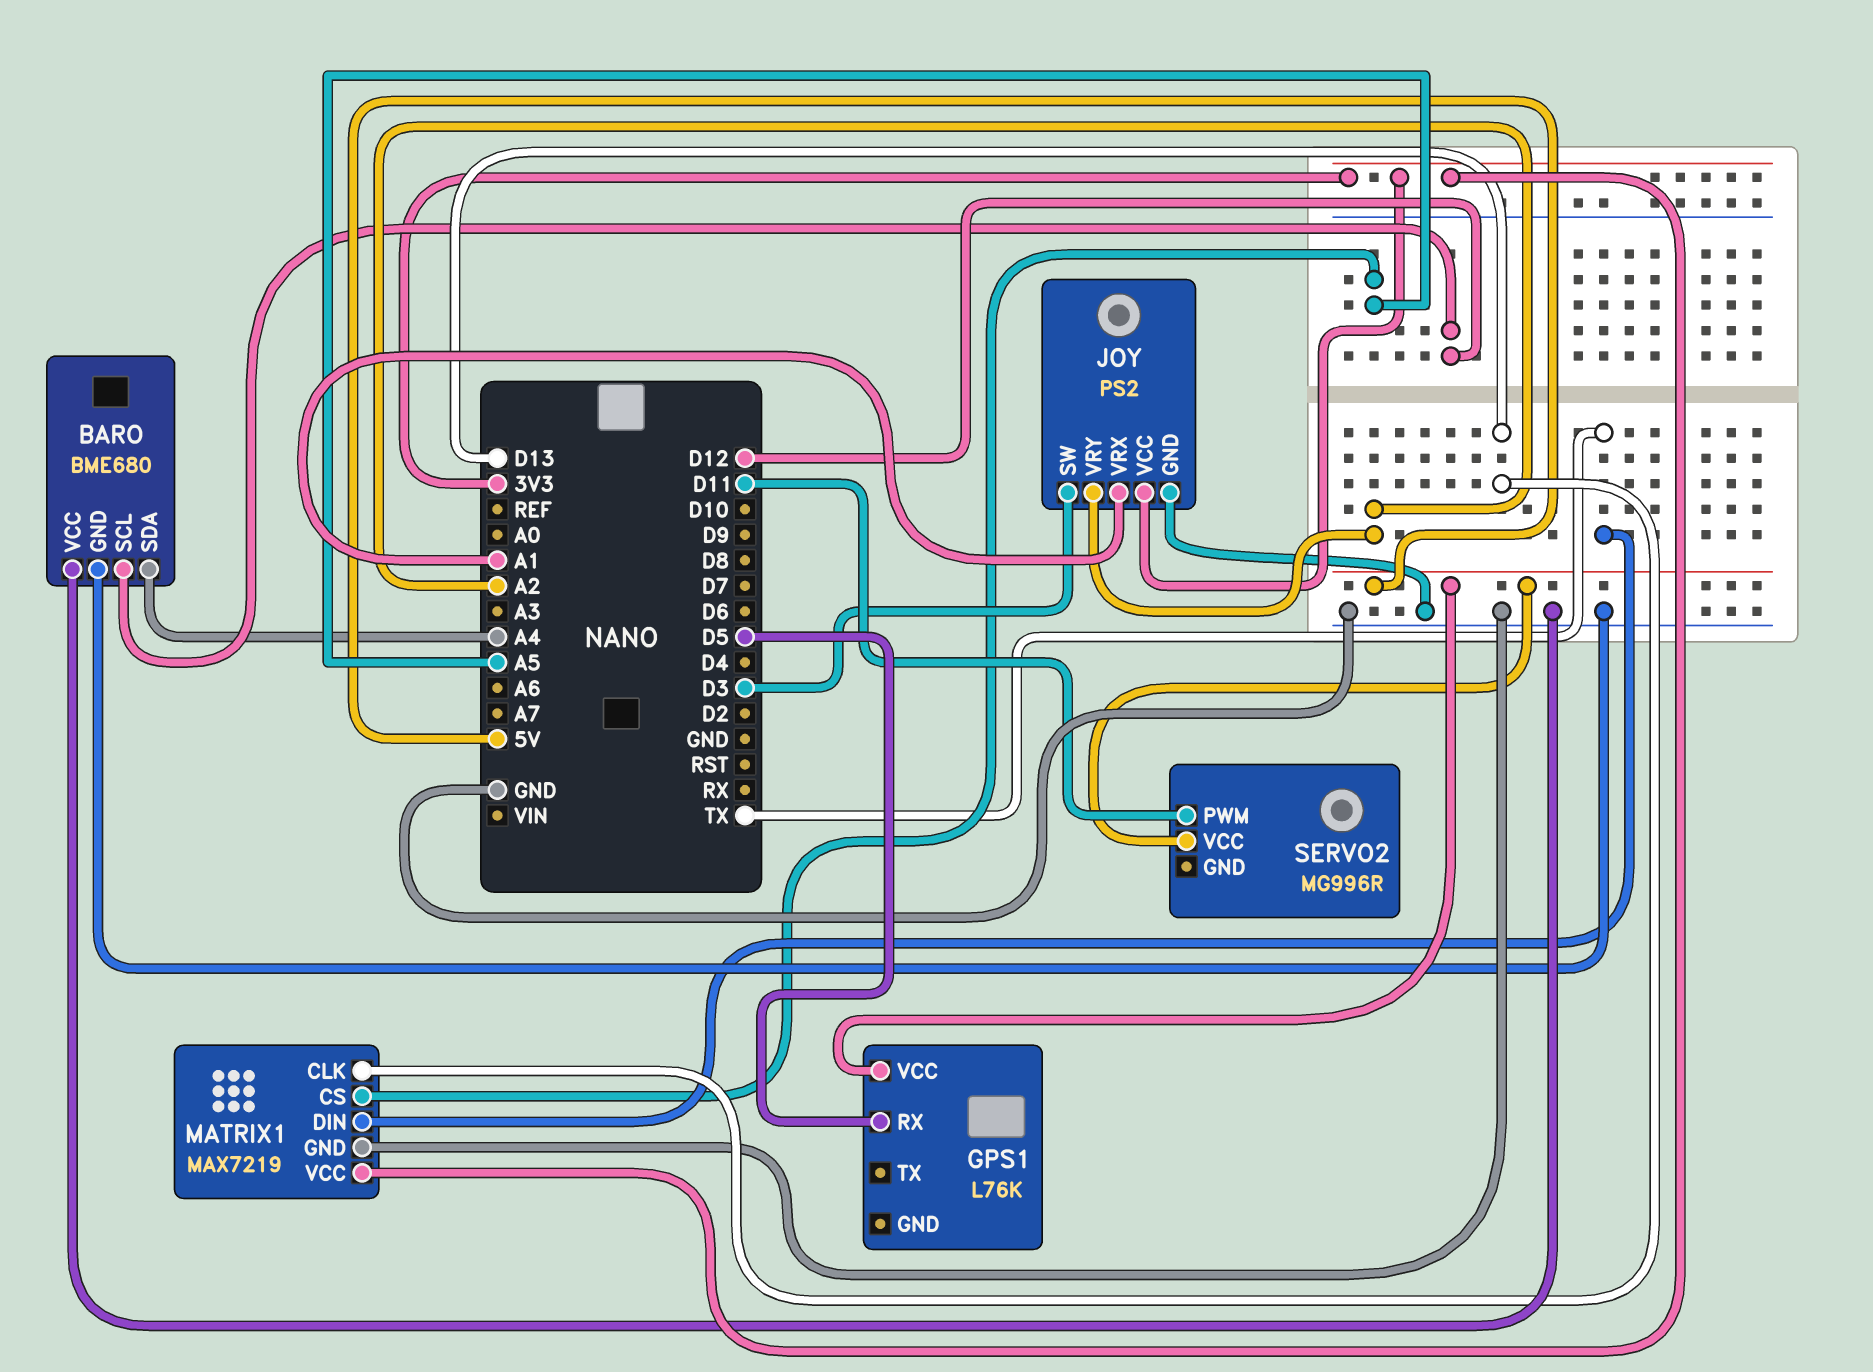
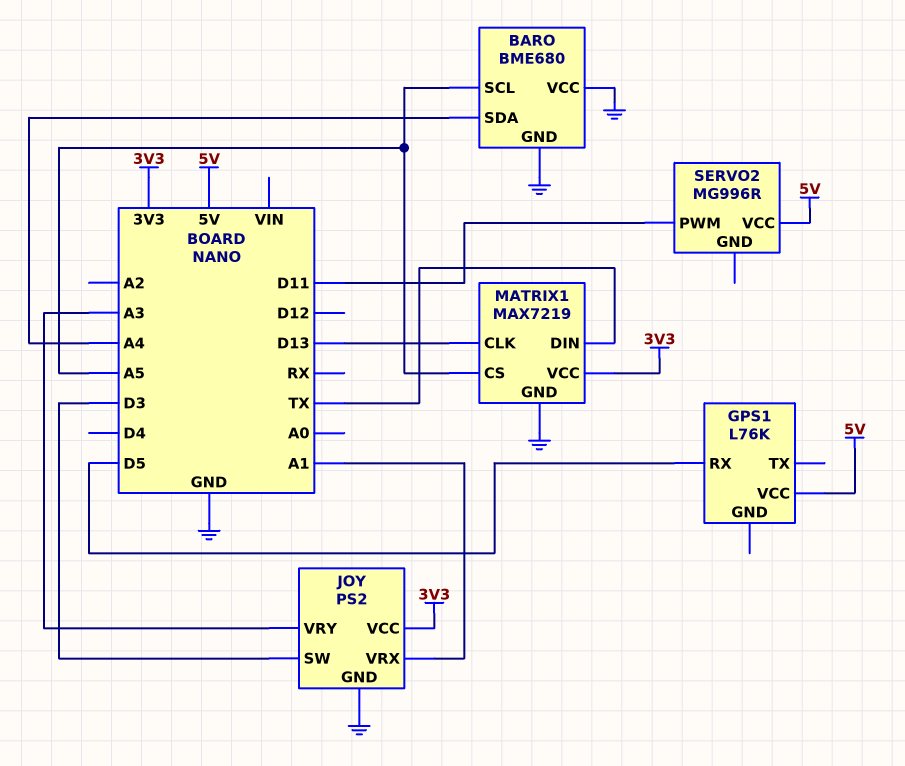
BARO pin SCL: D12 -> A5
JOY pin VRY: A2 -> A3

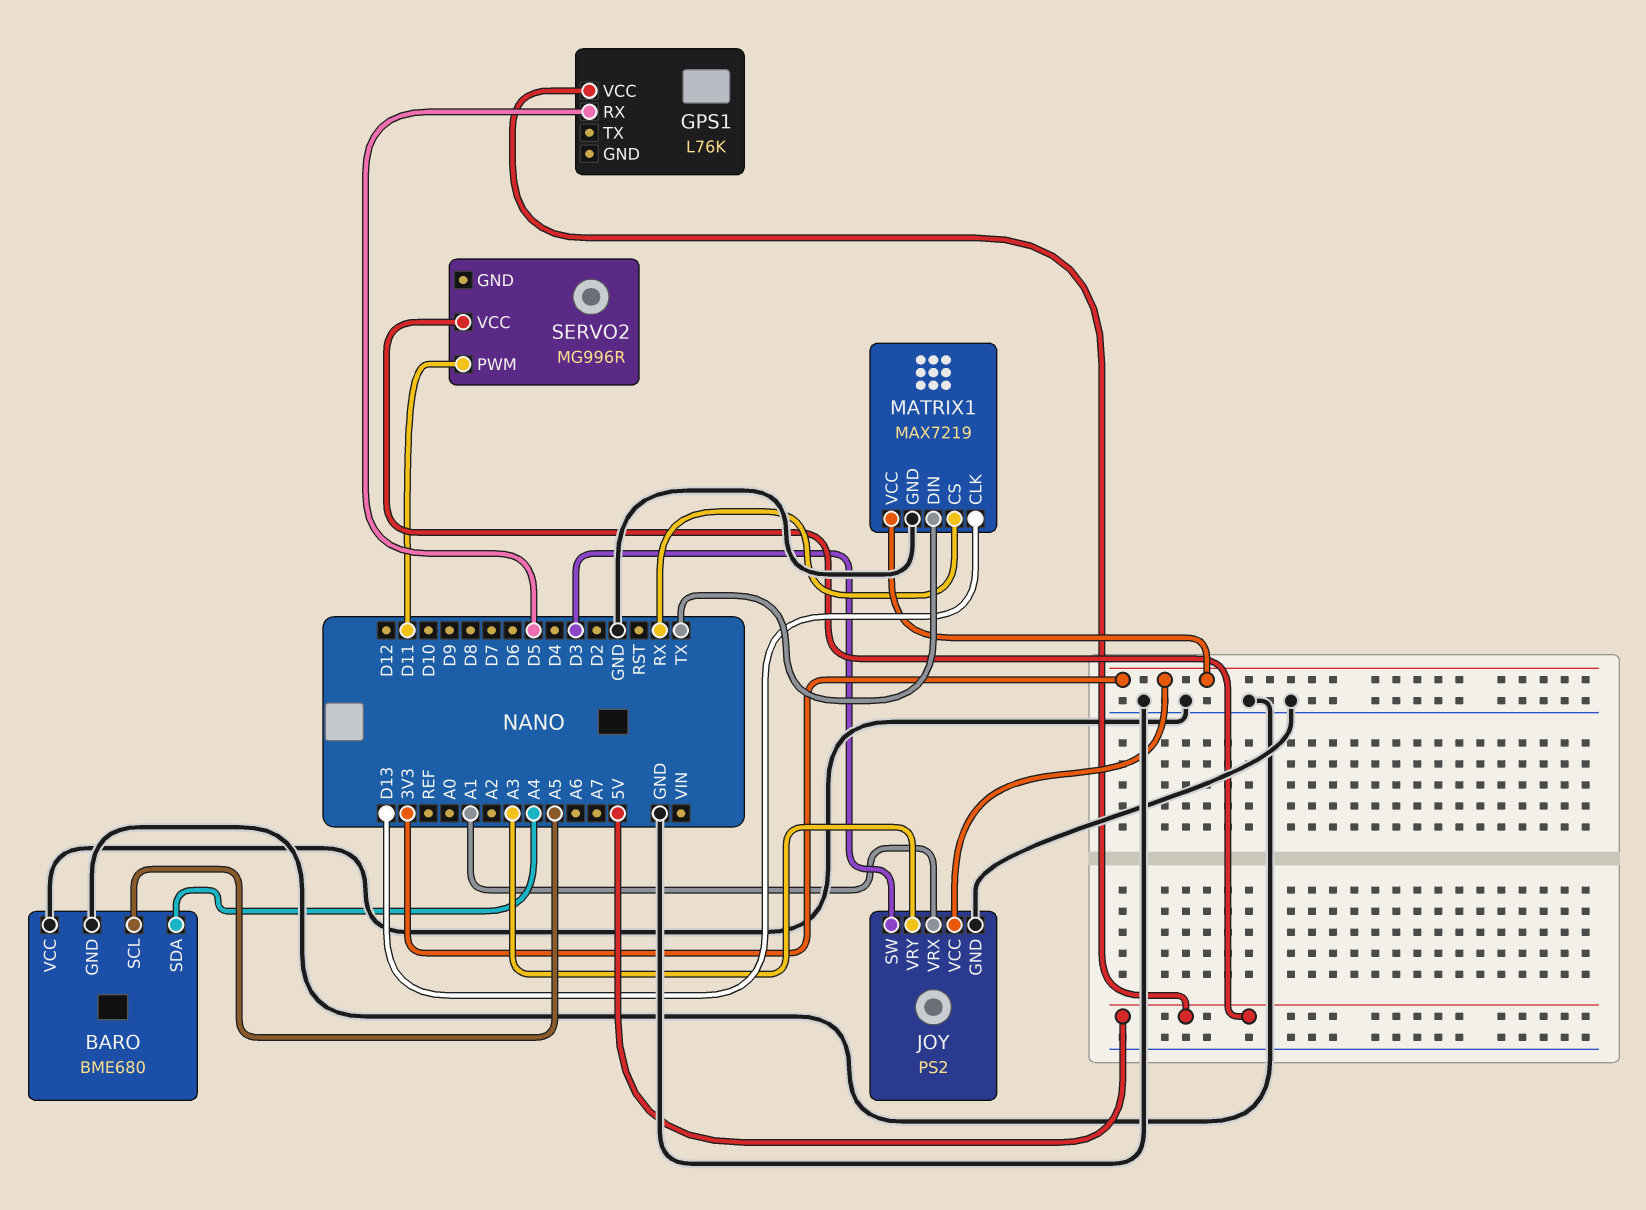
MATRIX1 pin CS: A5 -> RX

